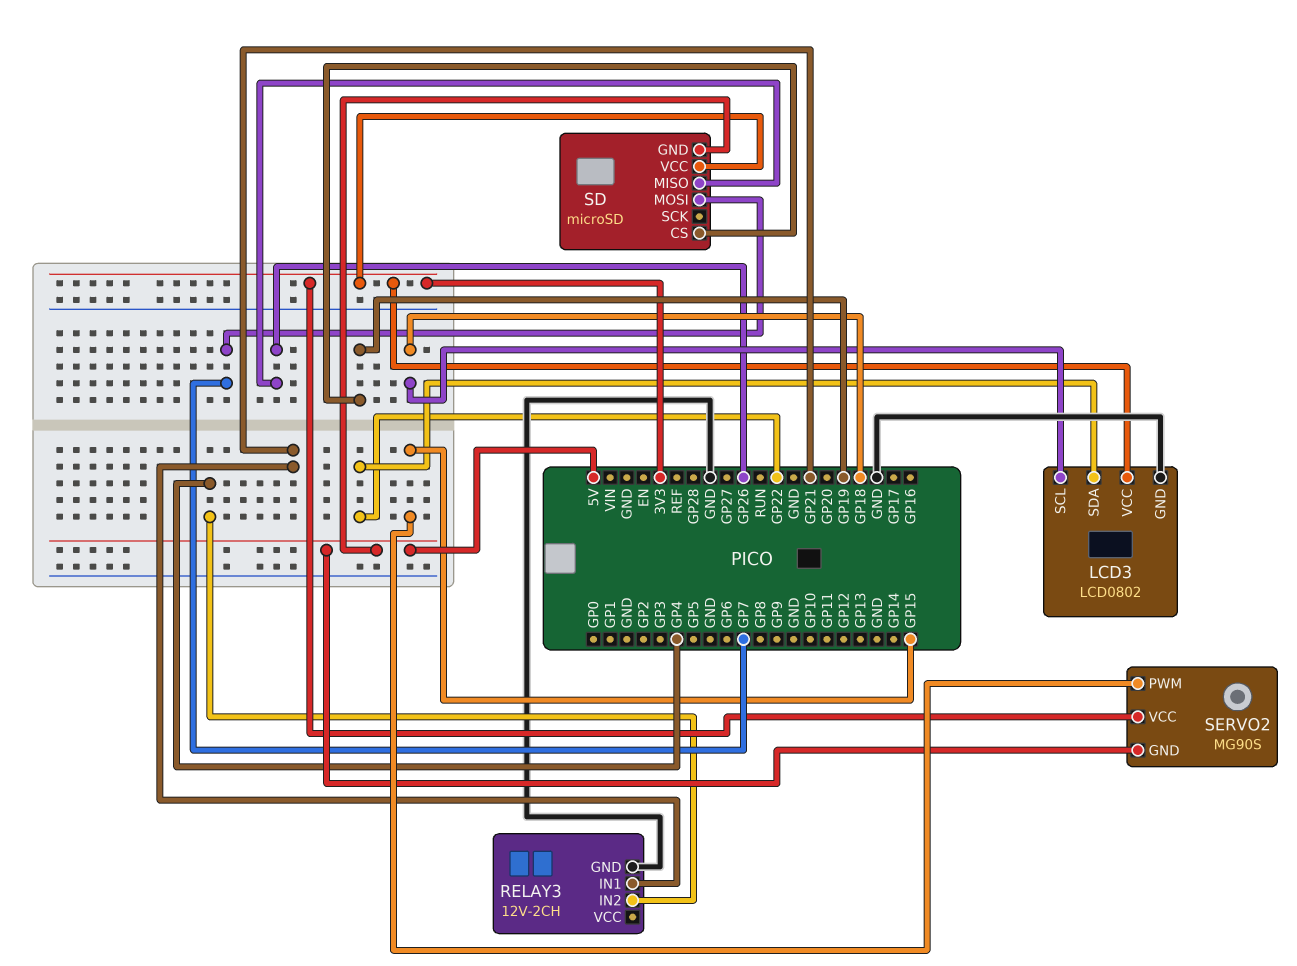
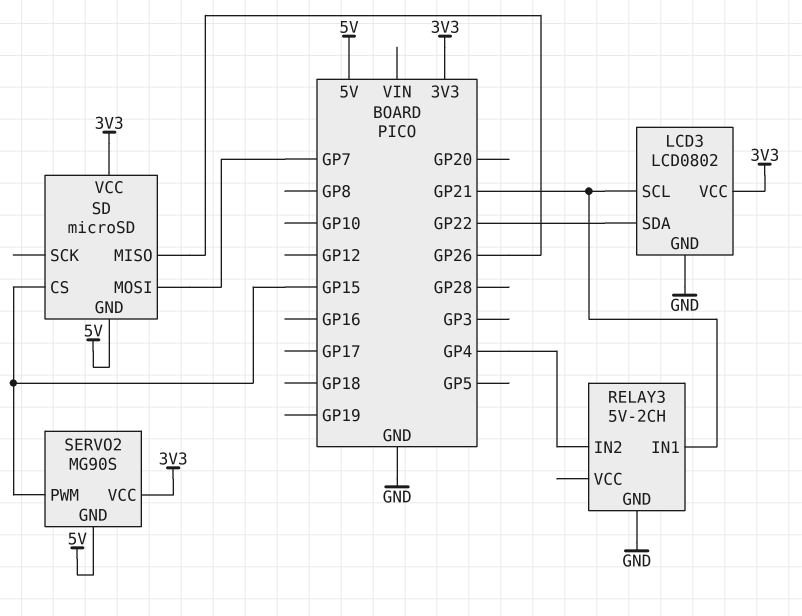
LCD3 pin SCL: GP18 -> GP21
RELAY3: 12V-2CH -> 5V-2CH
SD pin CS: GP19 -> GP15

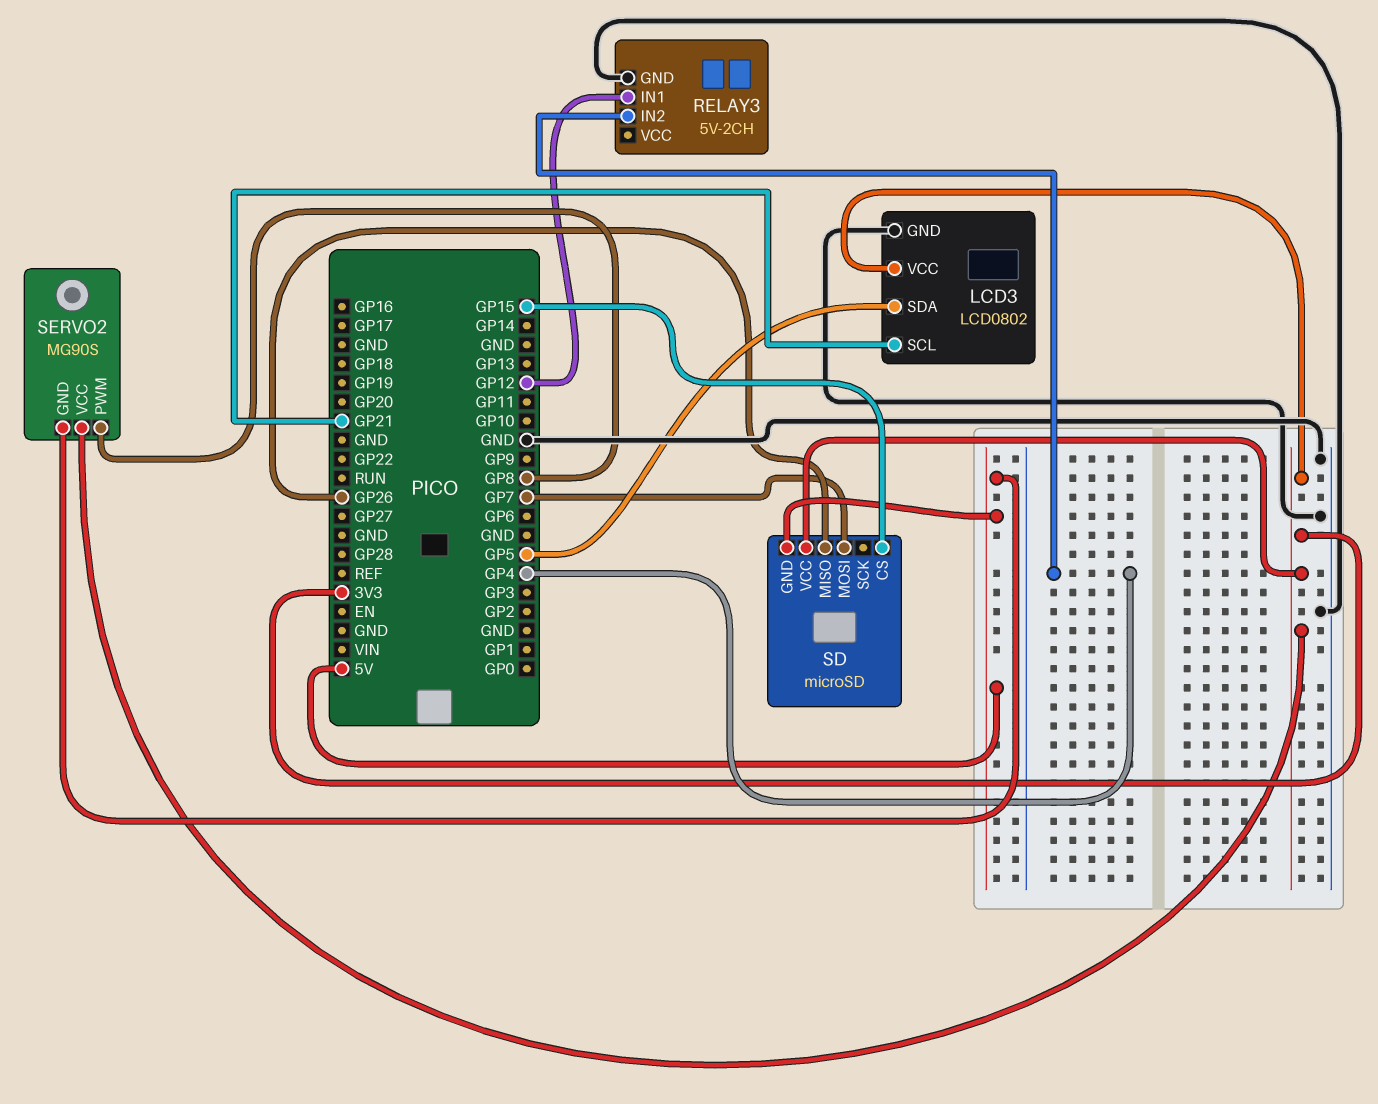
LCD3 pin SDA: GP22 -> GP5
RELAY3 pin IN1: GP21 -> GP12
SERVO2 pin PWM: GP15 -> GP8

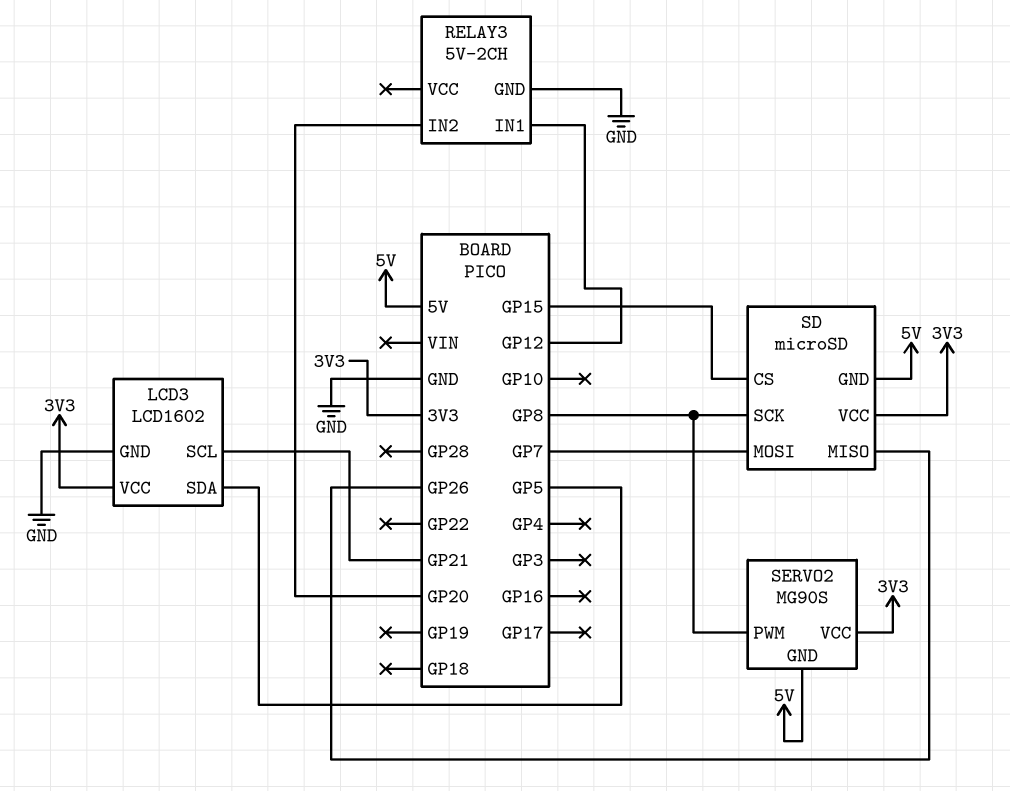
LCD3: LCD0802 -> LCD1602
RELAY3 pin IN2: GP4 -> GP20
SD pin SCK: none -> GP8

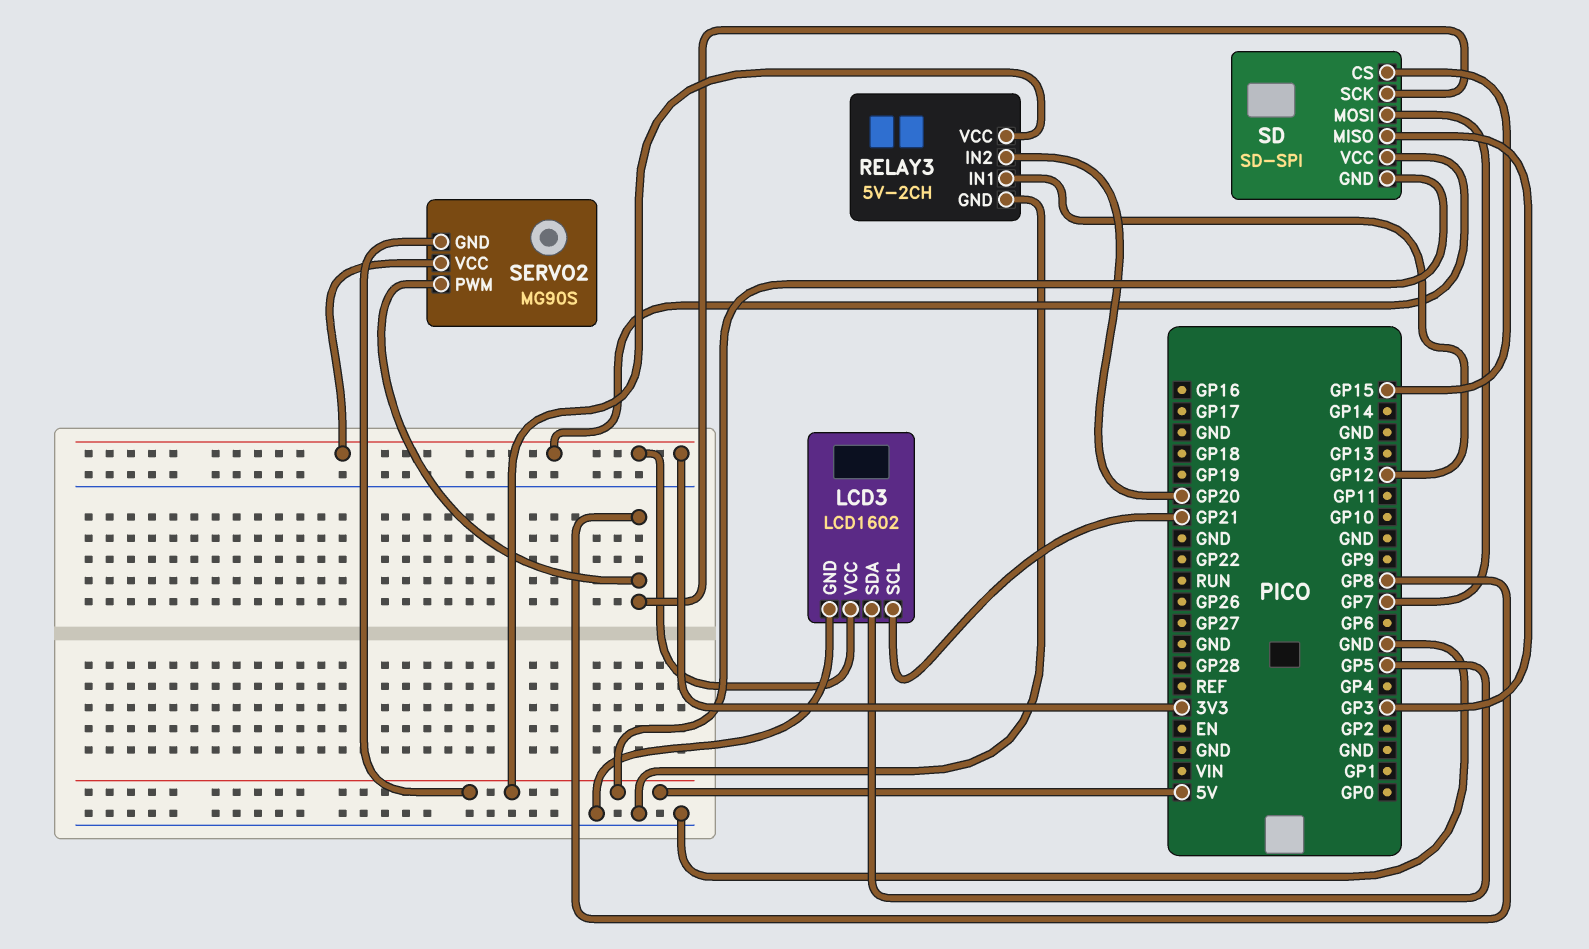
RELAY3 pin VCC: none -> 5V
SD: microSD -> SD-SPI
SD pin MISO: GP26 -> GP3

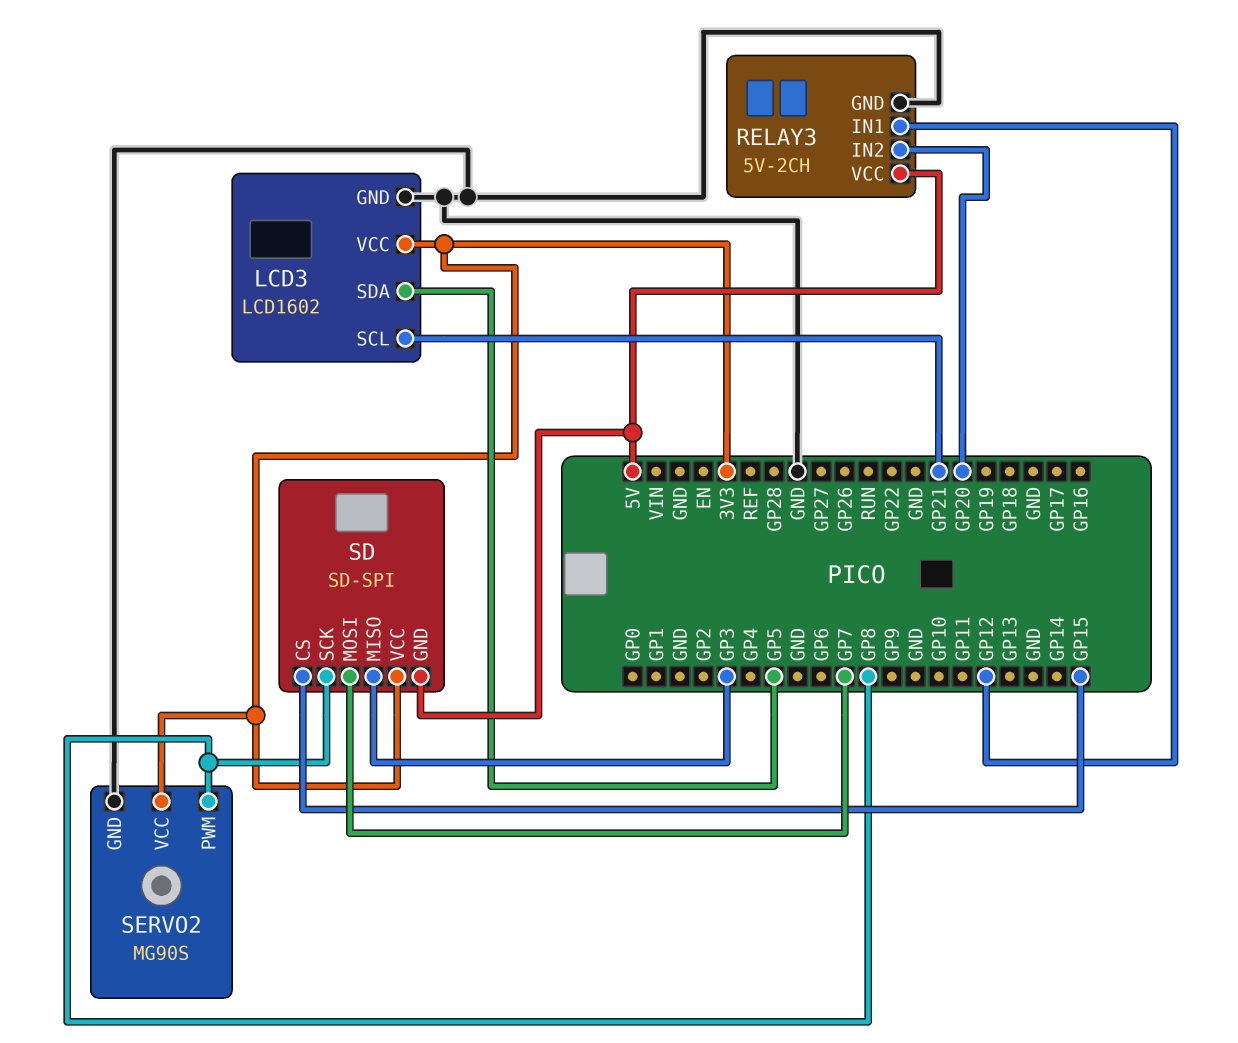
SERVO2 pin GND: 5V -> GND

